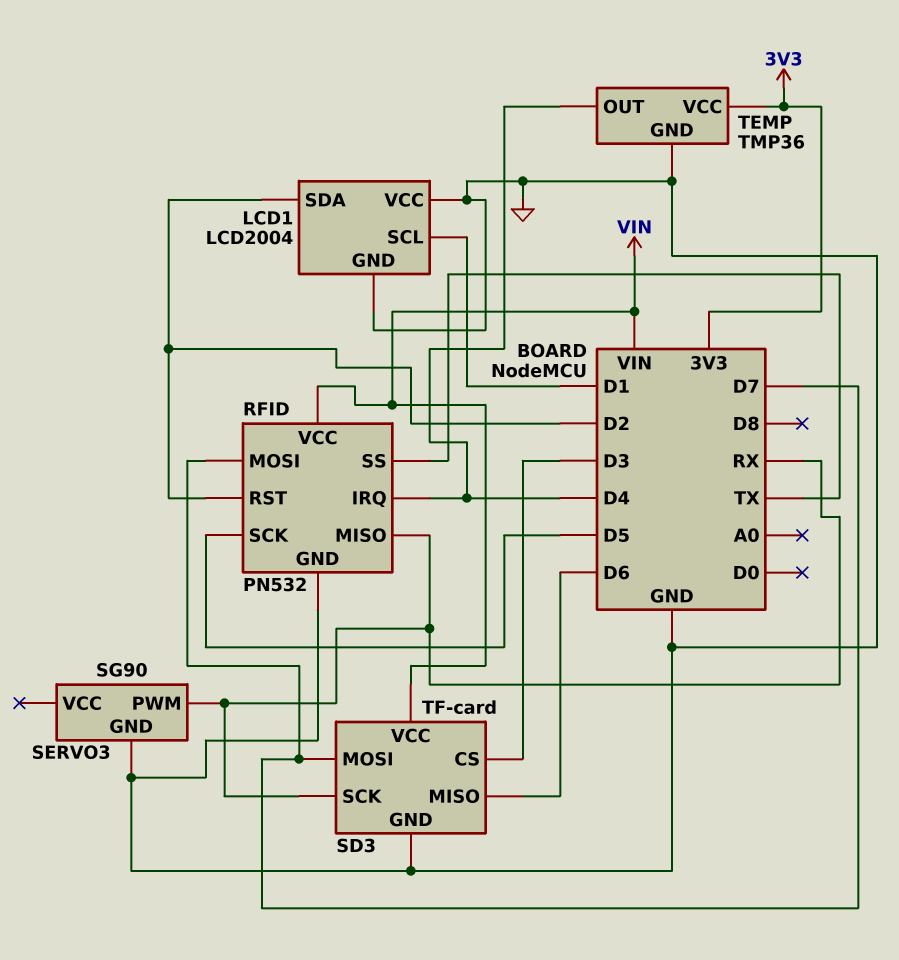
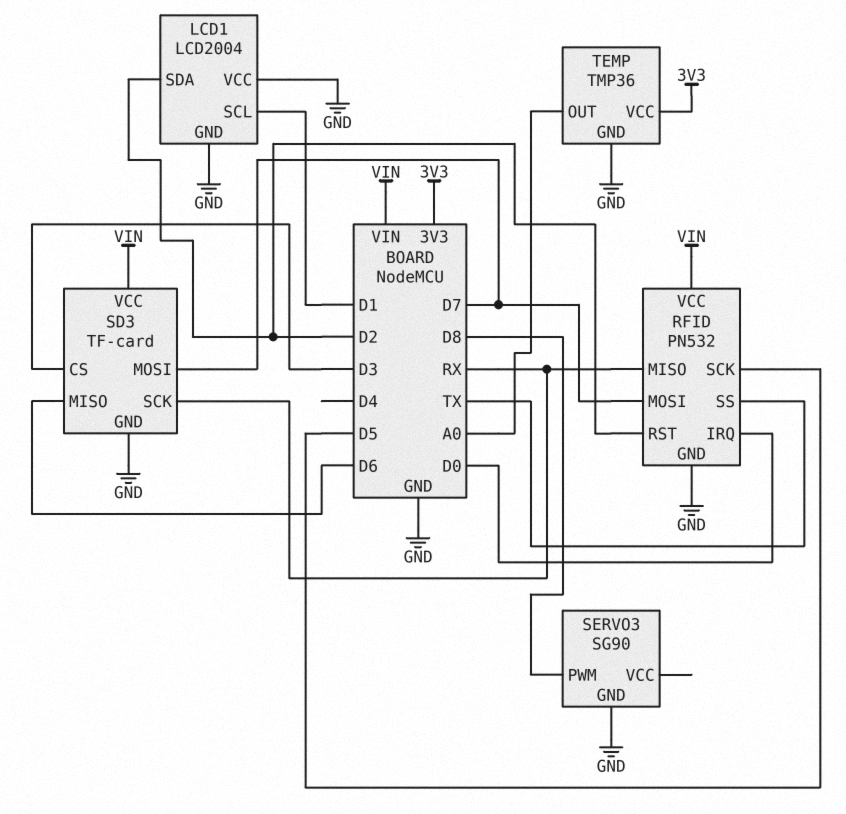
RFID pin IRQ: D4 -> D0
SERVO3 pin PWM: RX -> D8
TEMP pin OUT: D4 -> A0

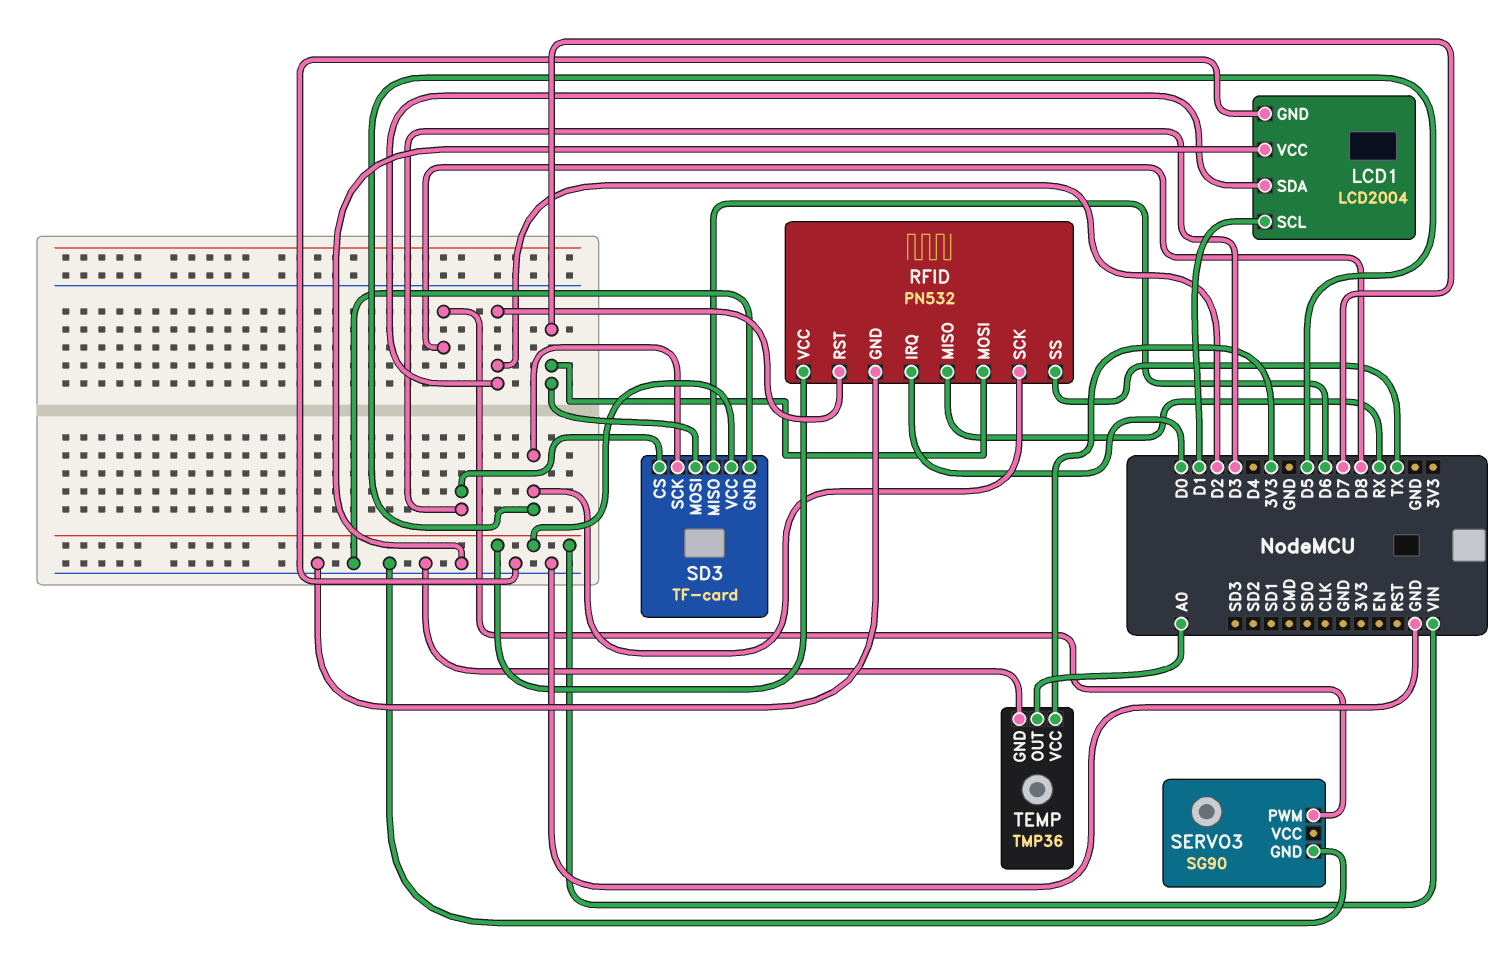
SD3 pin SCK: RX -> D5

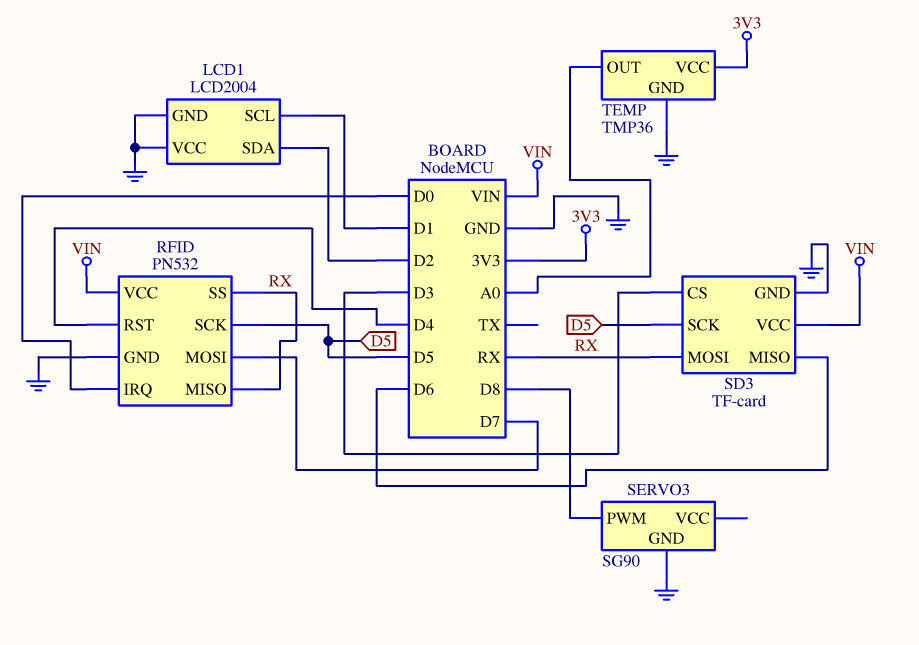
RFID pin RST: D2 -> D4
RFID pin SS: TX -> RX
SD3 pin MOSI: D7 -> RX

